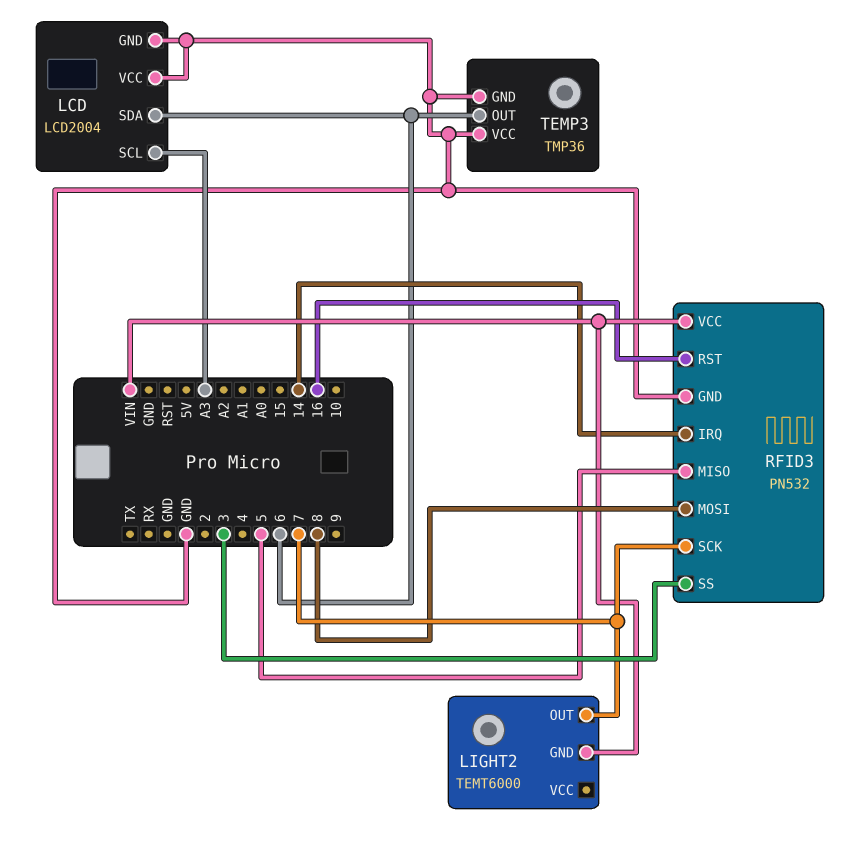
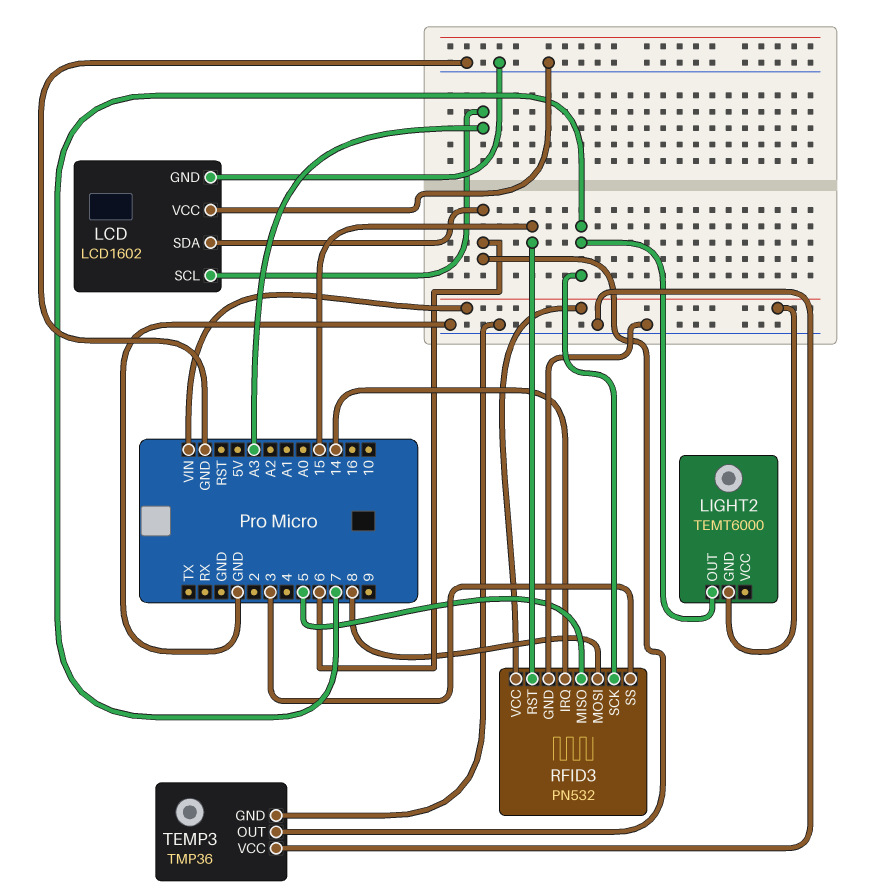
LCD: LCD2004 -> LCD1602
RFID3 pin RST: 16 -> 15

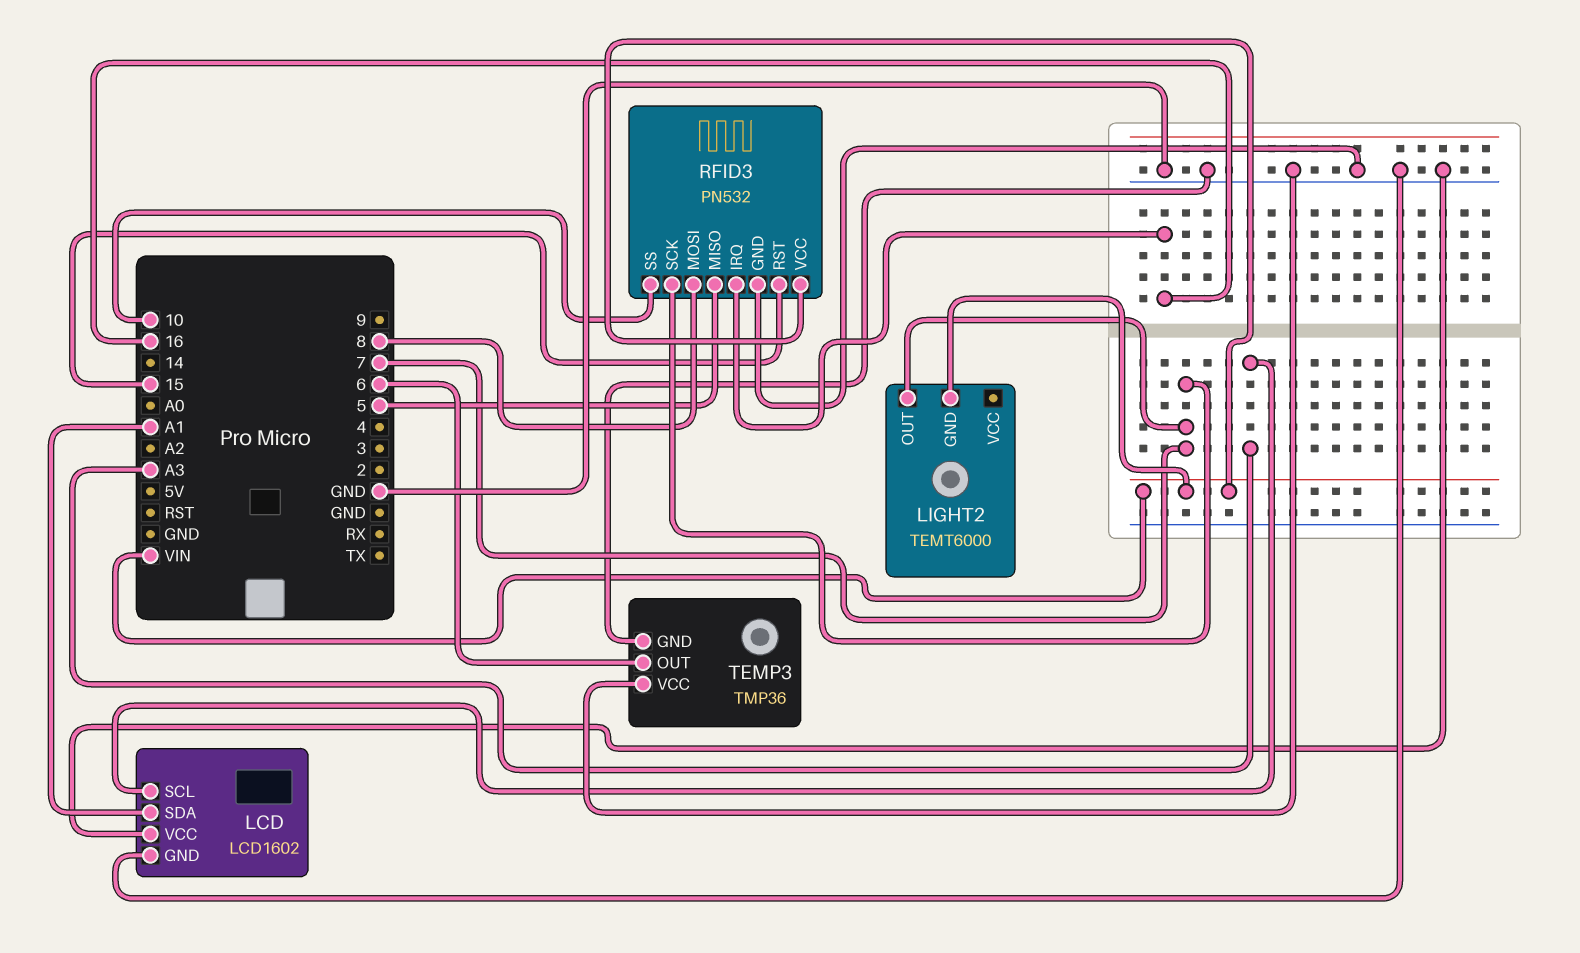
LCD pin SDA: 6 -> A1
RFID3 pin IRQ: 14 -> 16
RFID3 pin SS: 3 -> 10

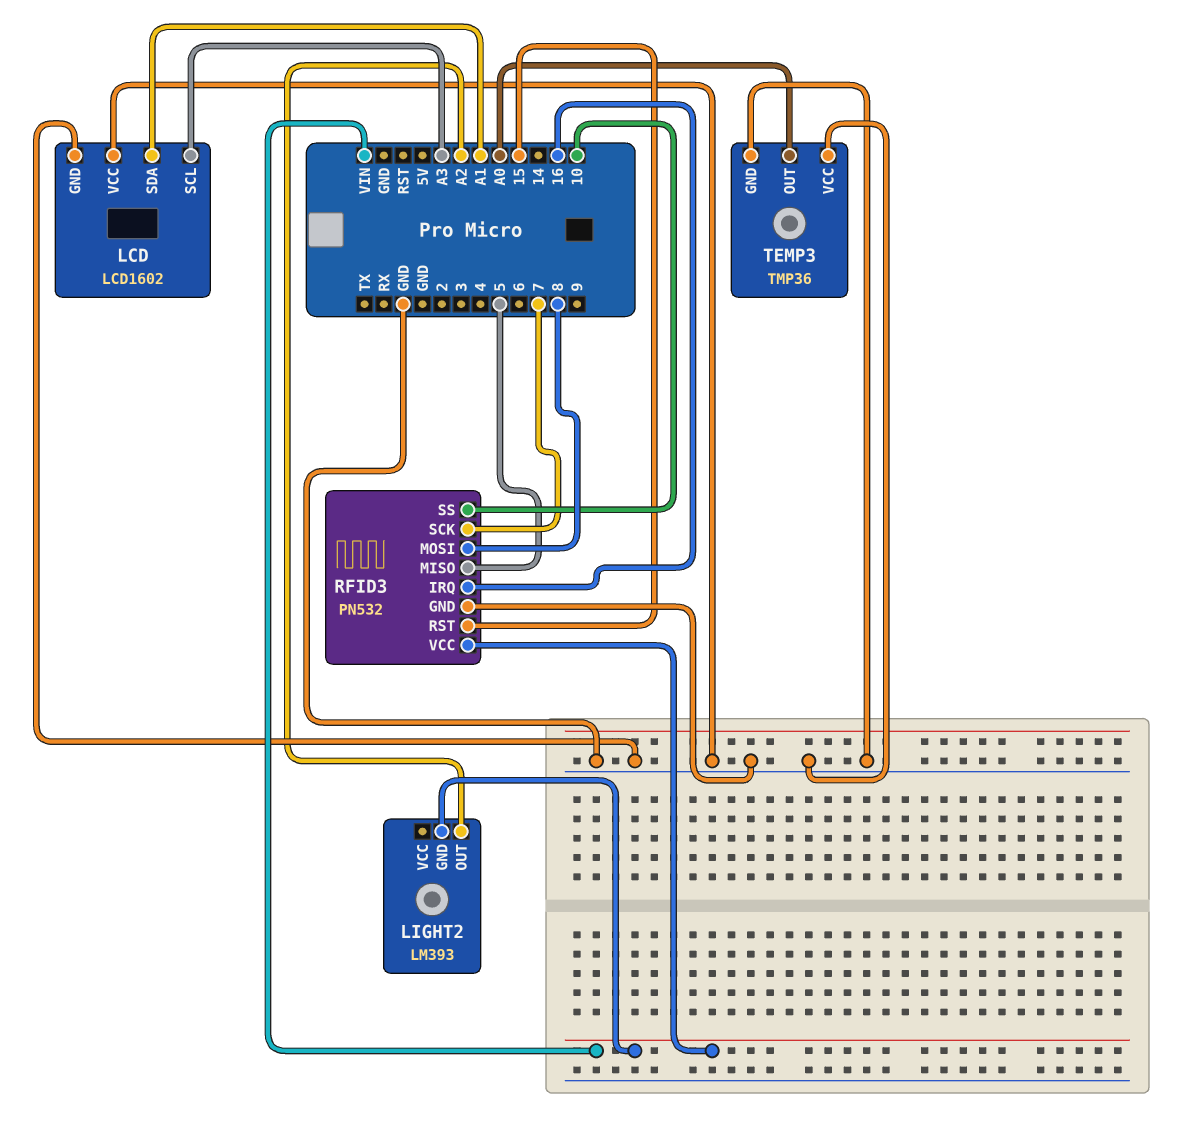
LIGHT2: TEMT6000 -> LM393
LIGHT2 pin OUT: 7 -> A2
TEMP3 pin OUT: 6 -> A0

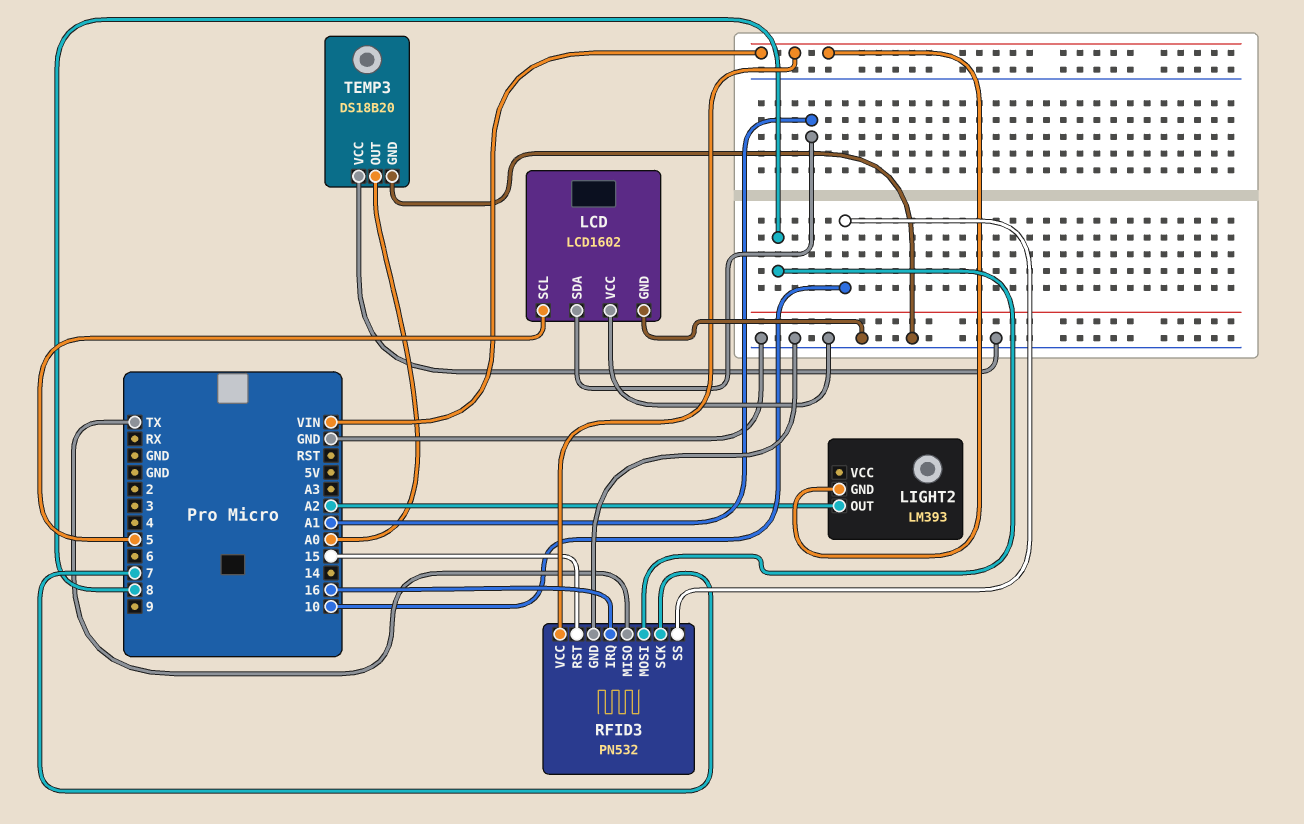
LCD pin SCL: A3 -> 5
RFID3 pin MISO: 5 -> TX
TEMP3: TMP36 -> DS18B20

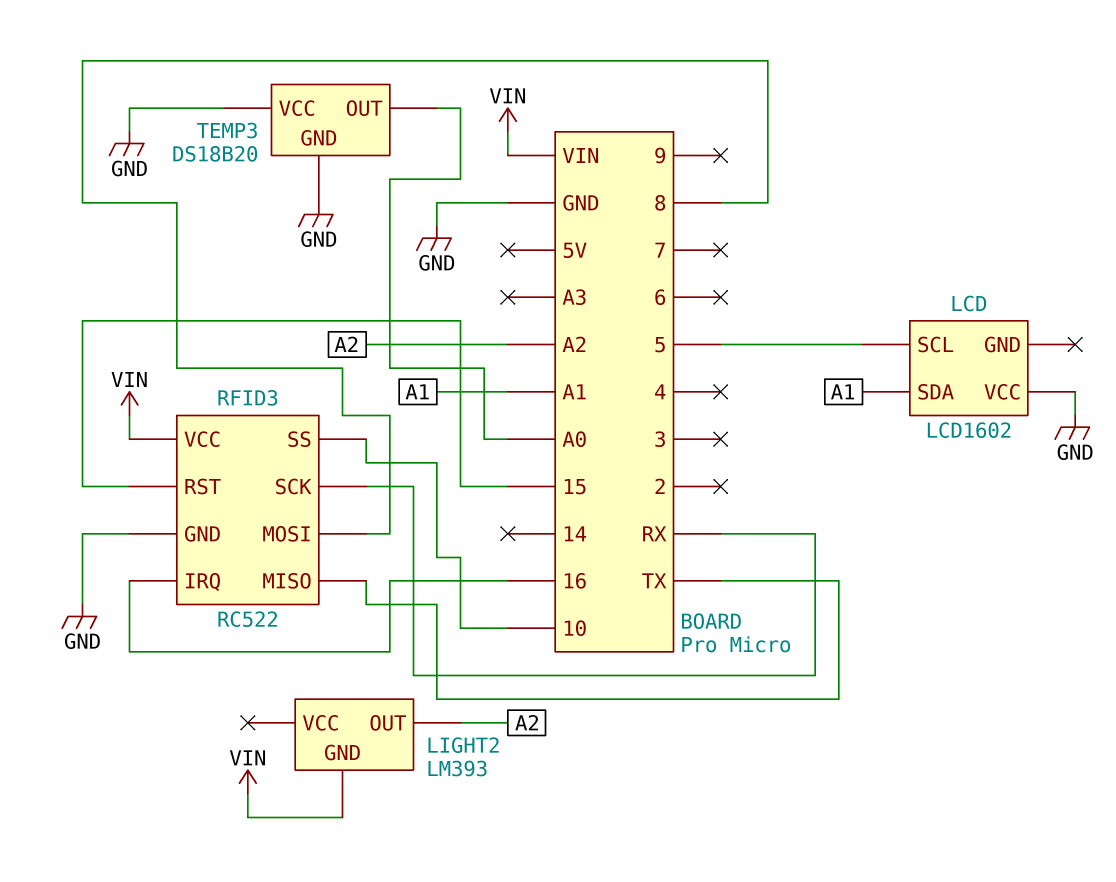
LCD pin GND: GND -> none
RFID3: PN532 -> RC522
RFID3 pin SCK: 7 -> RX

